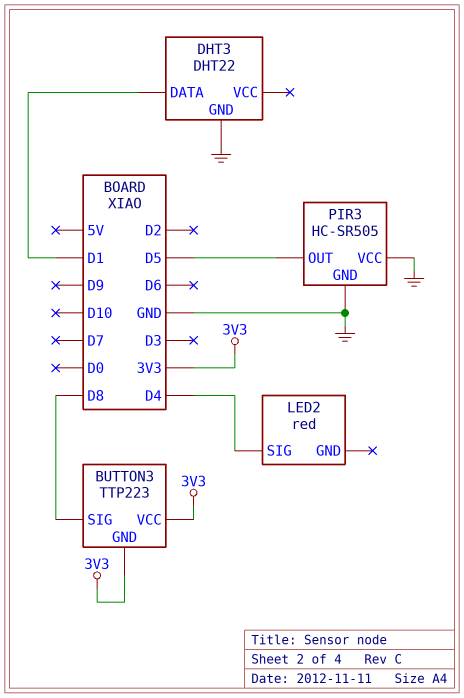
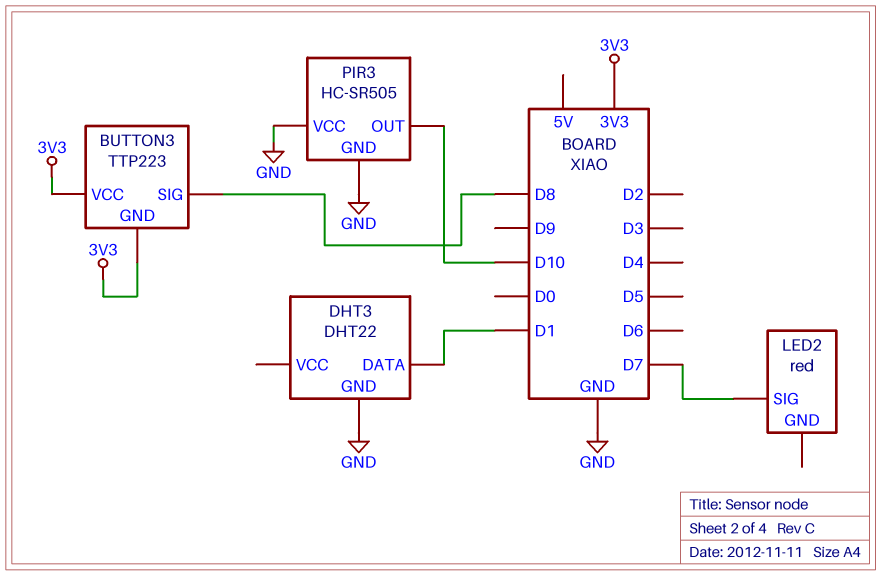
LED2 pin SIG: D4 -> D7
PIR3 pin OUT: D5 -> D10

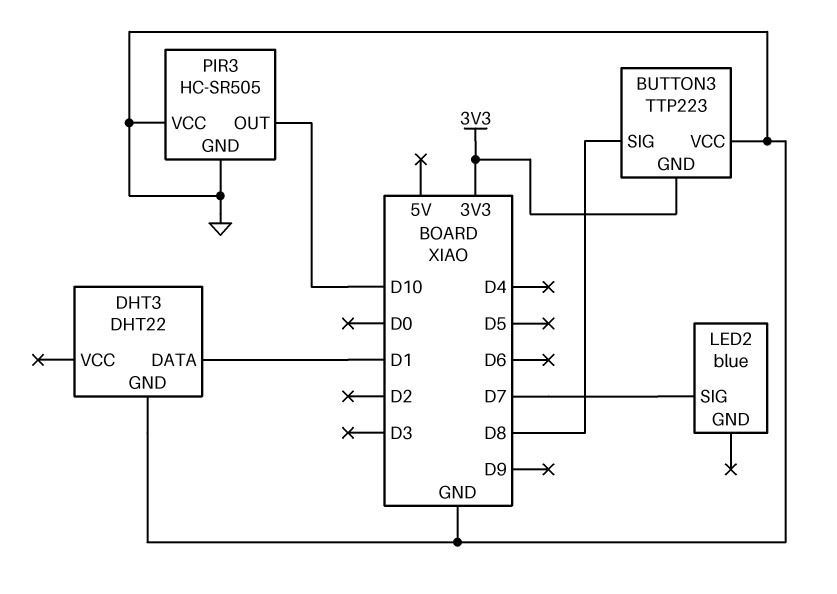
BUTTON3 pin VCC: 3V3 -> GND
LED2: red -> blue

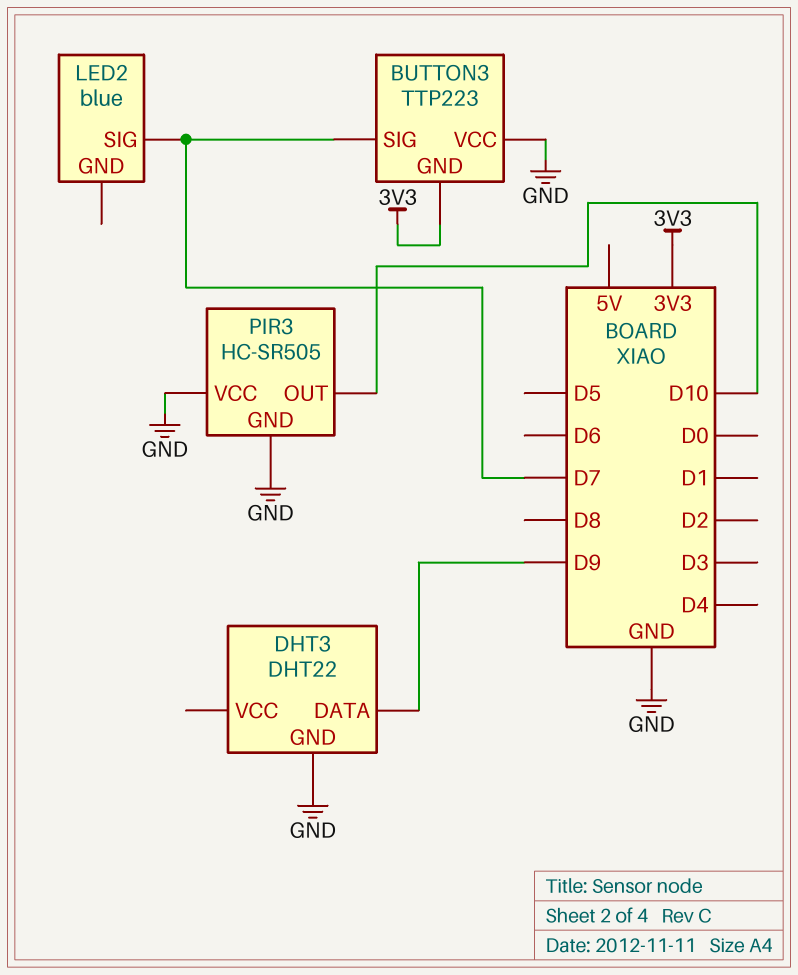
BUTTON3 pin SIG: D8 -> D7
DHT3 pin DATA: D1 -> D9

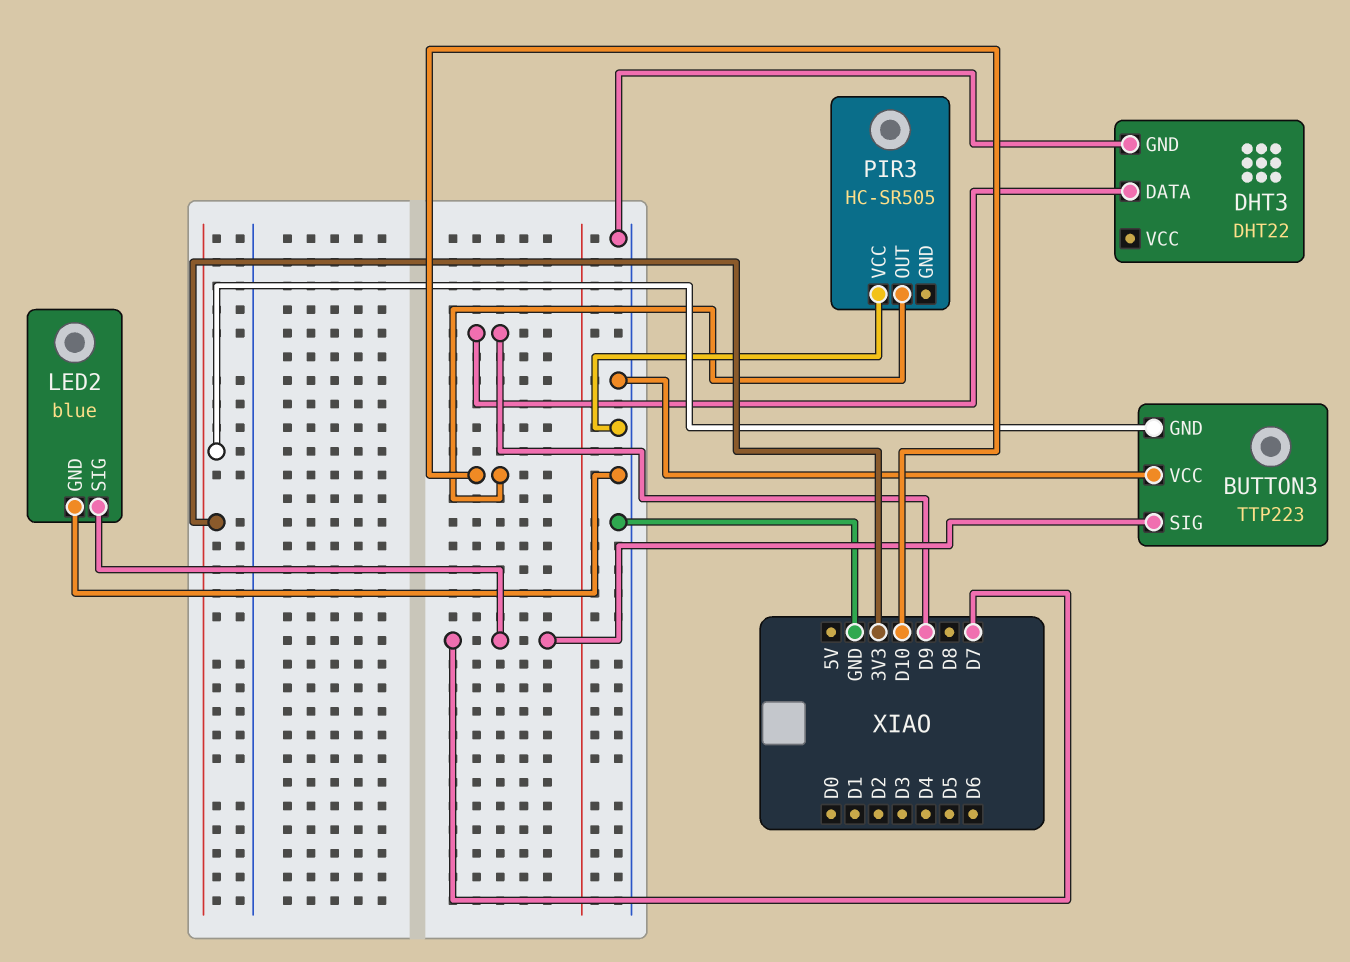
LED2 pin GND: none -> GND
PIR3 pin GND: GND -> none

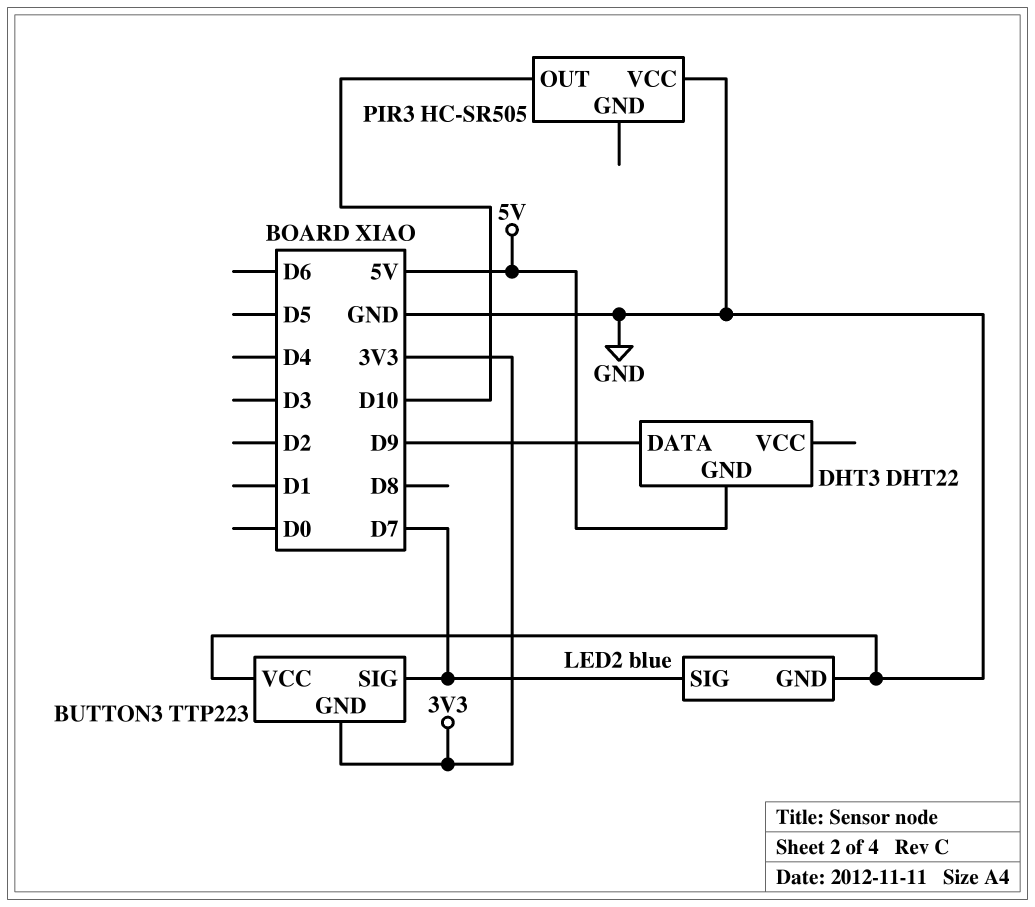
DHT3 pin GND: GND -> 5V

